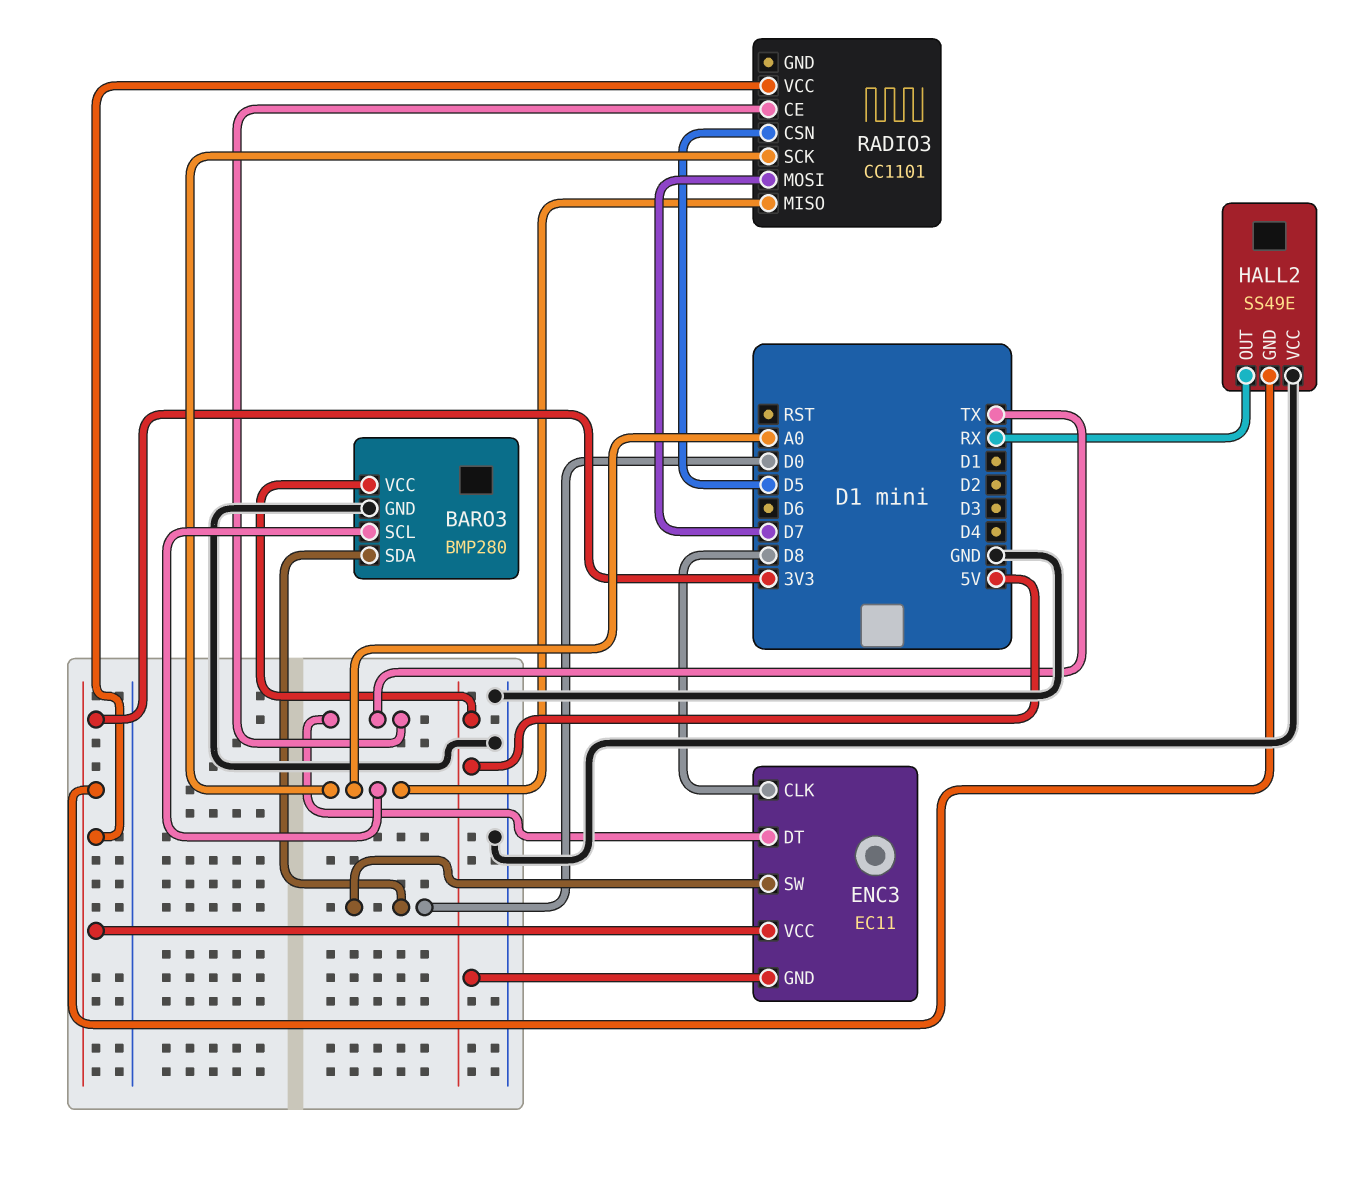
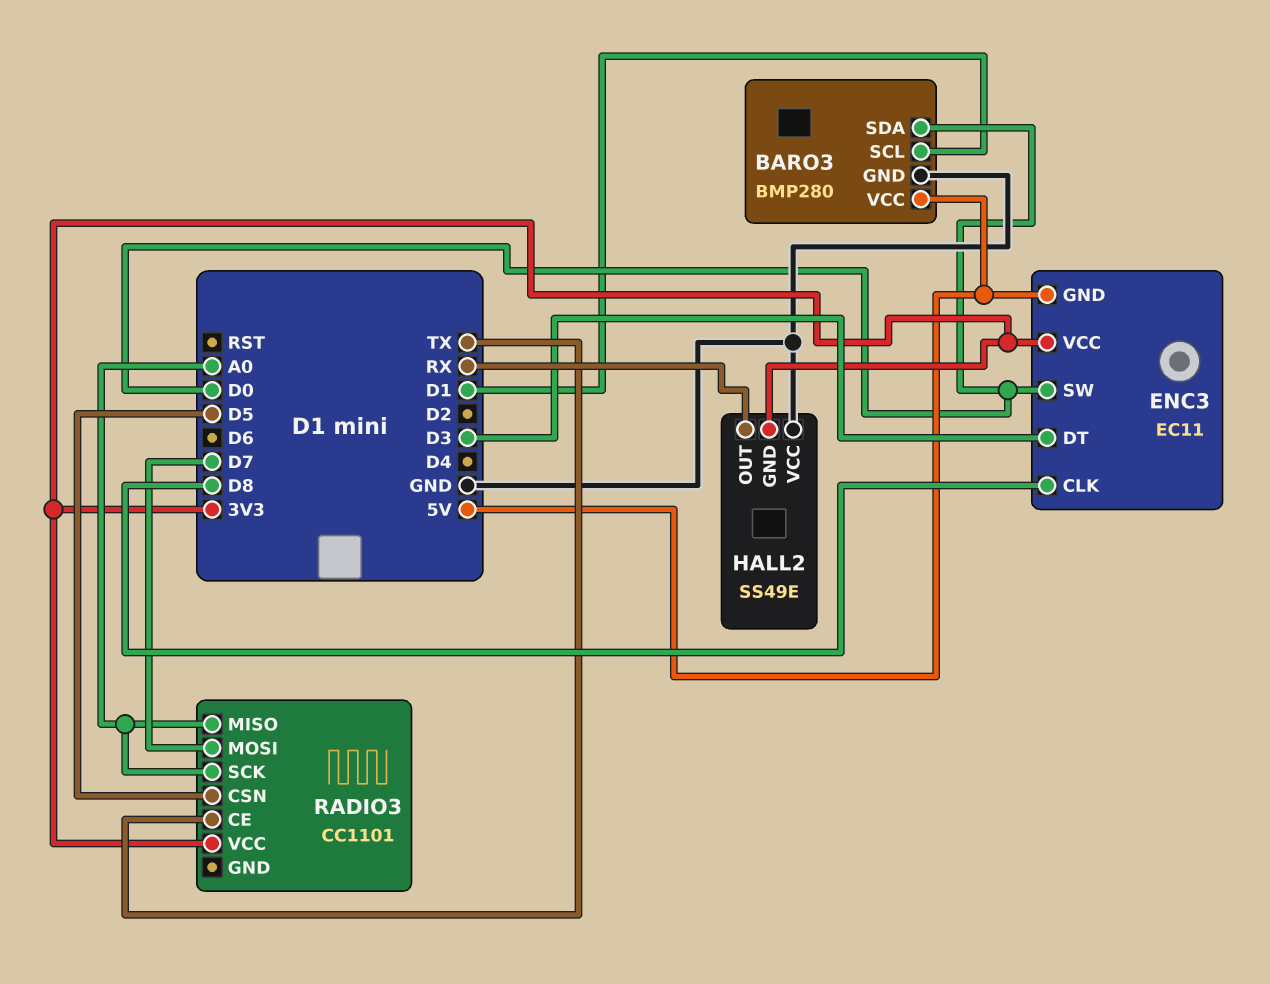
BARO3 pin SCL: A0 -> D1
ENC3 pin DT: TX -> D3

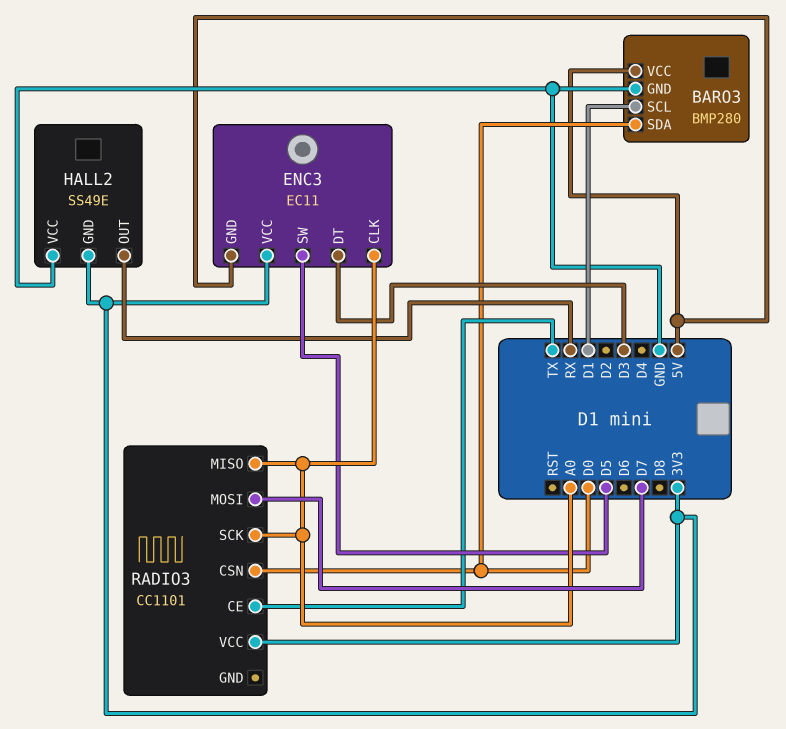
ENC3 pin CLK: D8 -> A0
ENC3 pin SW: D0 -> D5
RADIO3 pin CSN: D5 -> D0

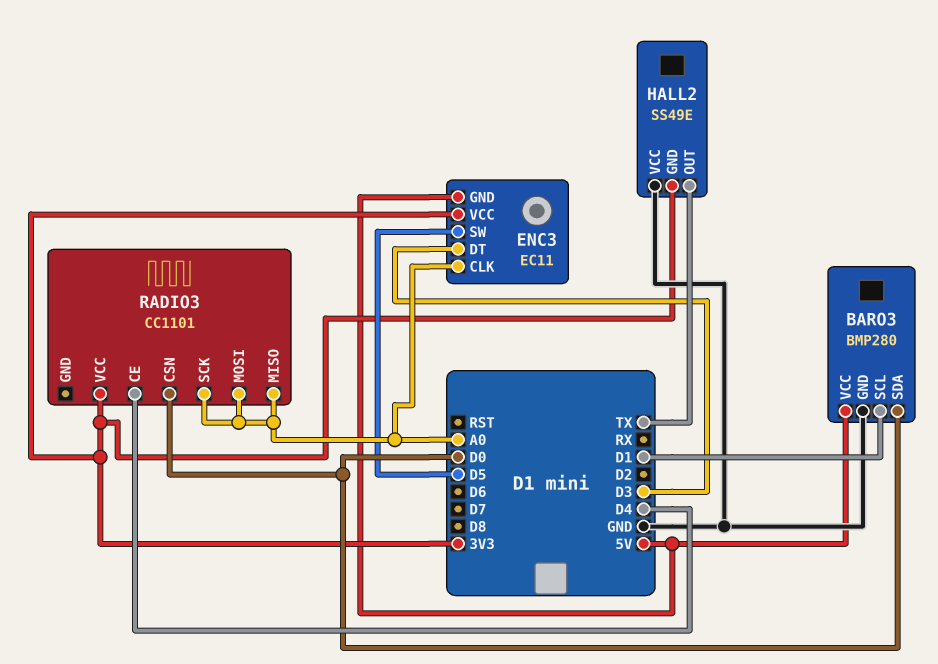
HALL2 pin OUT: RX -> TX
RADIO3 pin CE: TX -> D4
RADIO3 pin MOSI: D7 -> A0

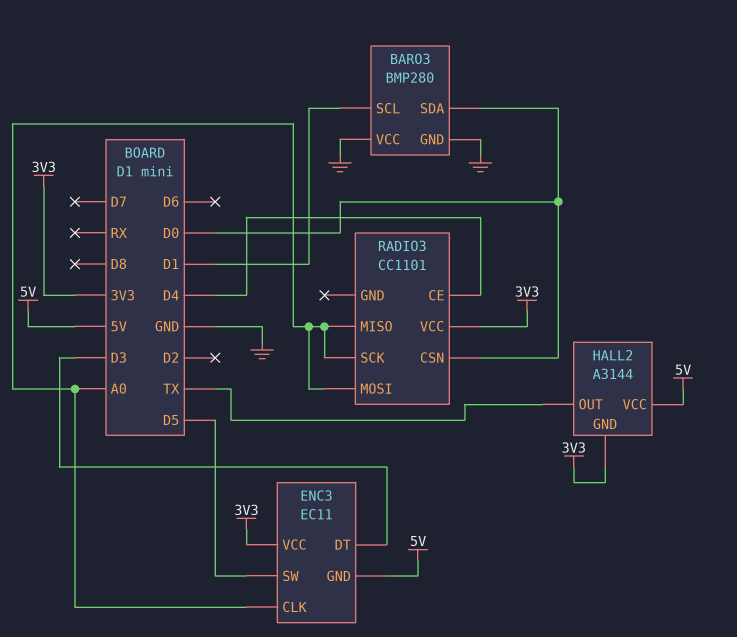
BARO3 pin VCC: 5V -> GND
HALL2: SS49E -> A3144
HALL2 pin VCC: GND -> 5V

